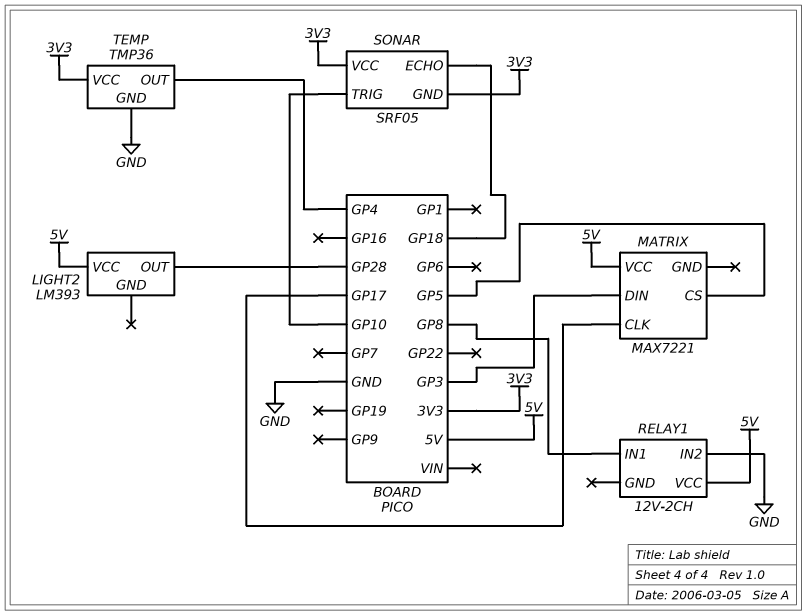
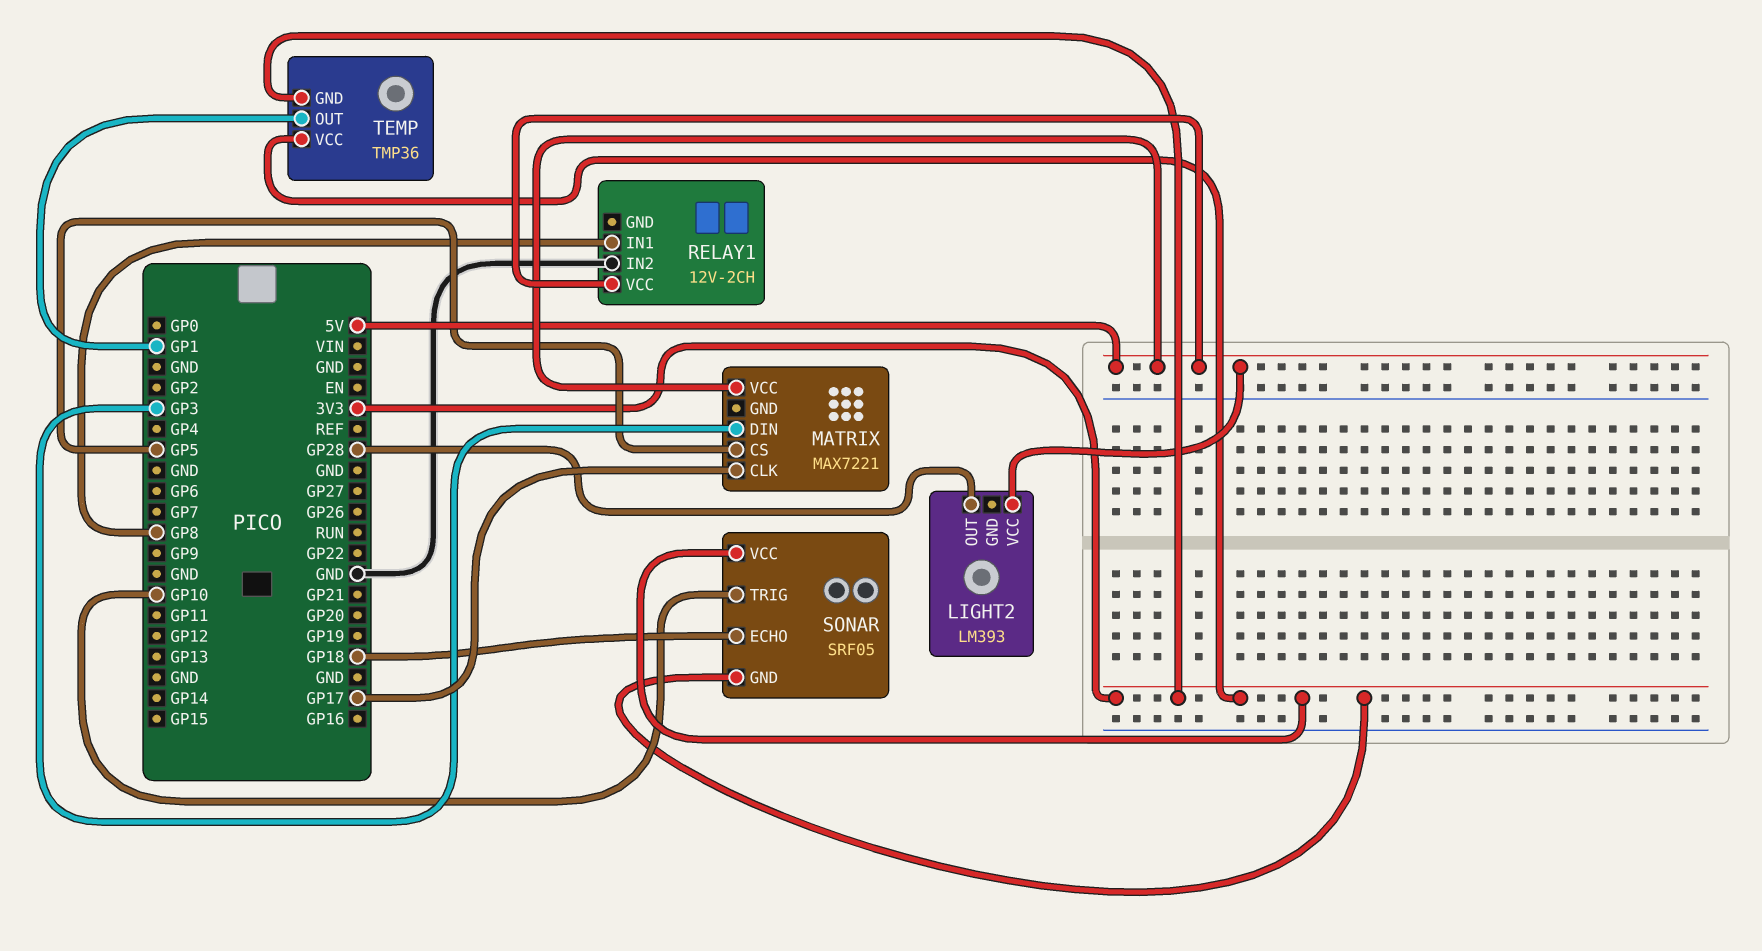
TEMP pin GND: GND -> 3V3
TEMP pin OUT: GP4 -> GP1

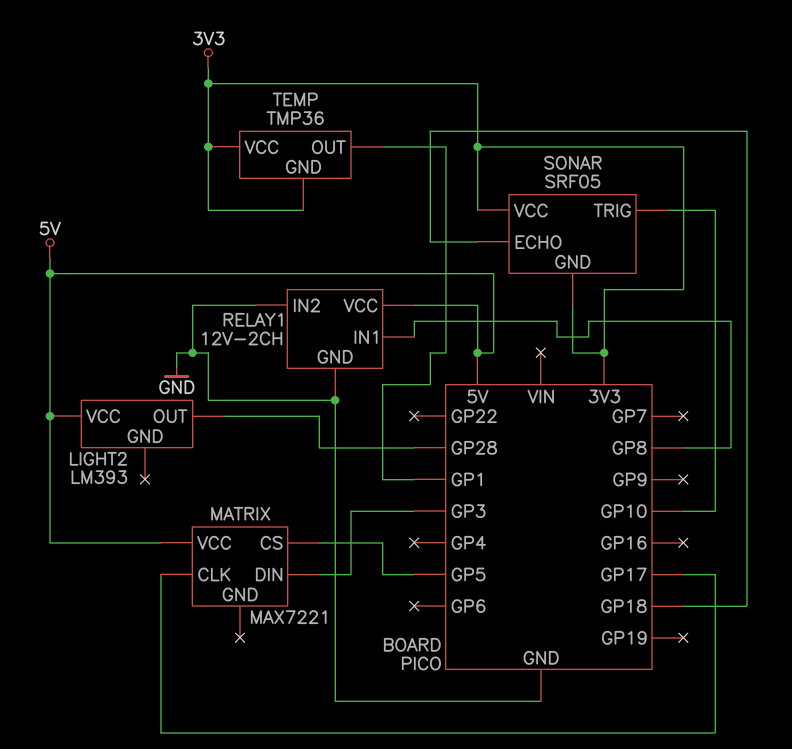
RELAY1 pin GND: none -> GND

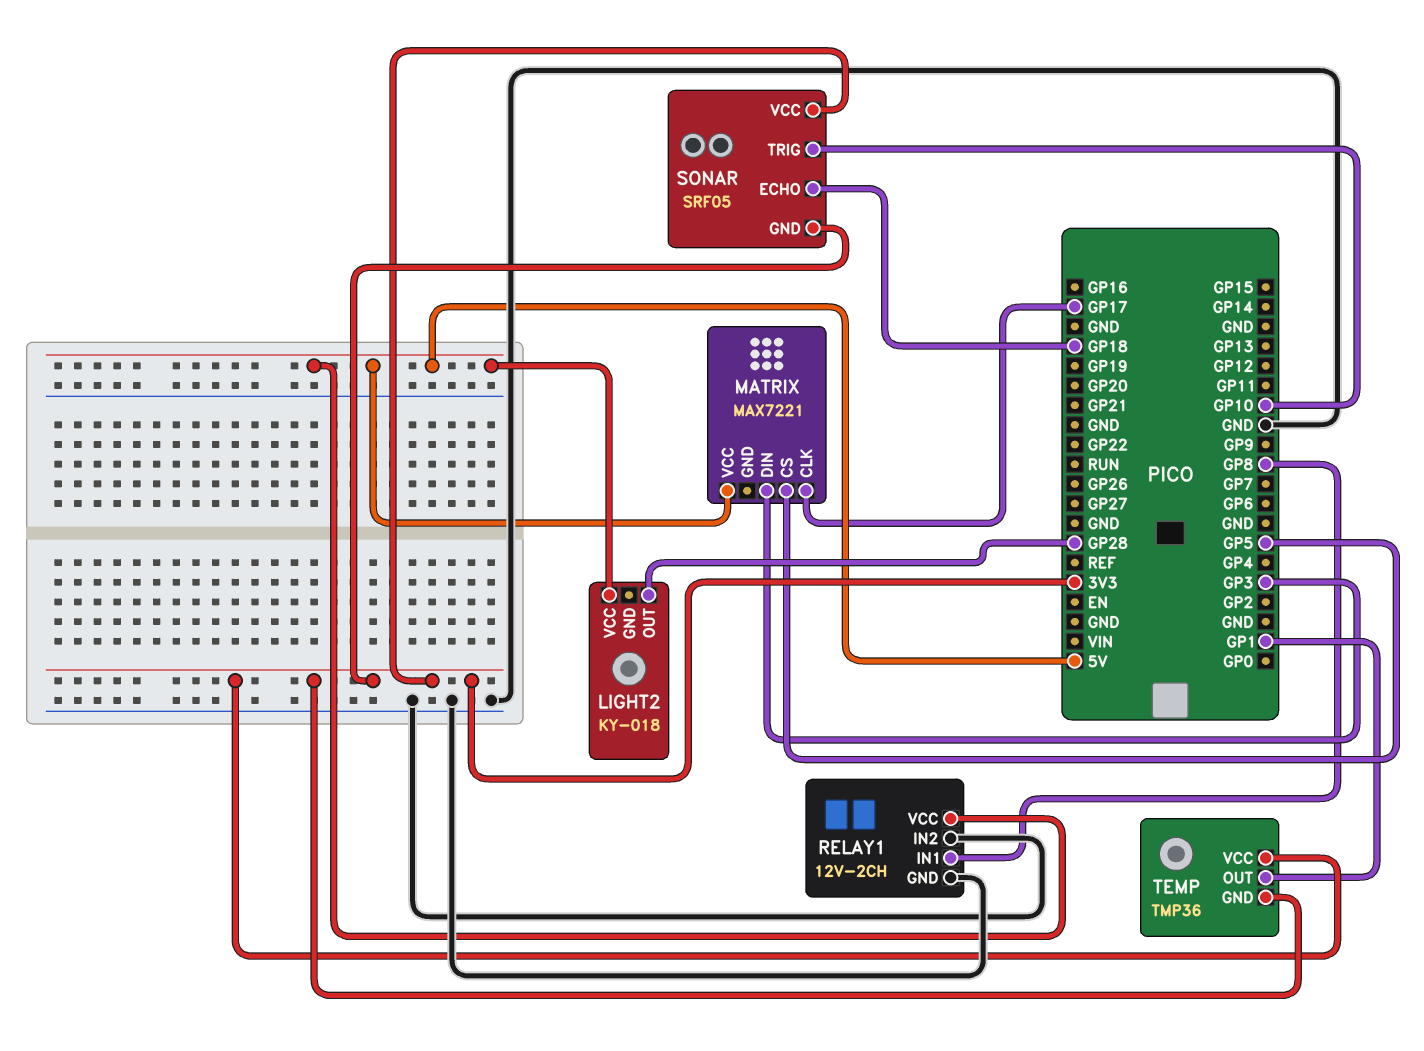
LIGHT2: LM393 -> KY-018

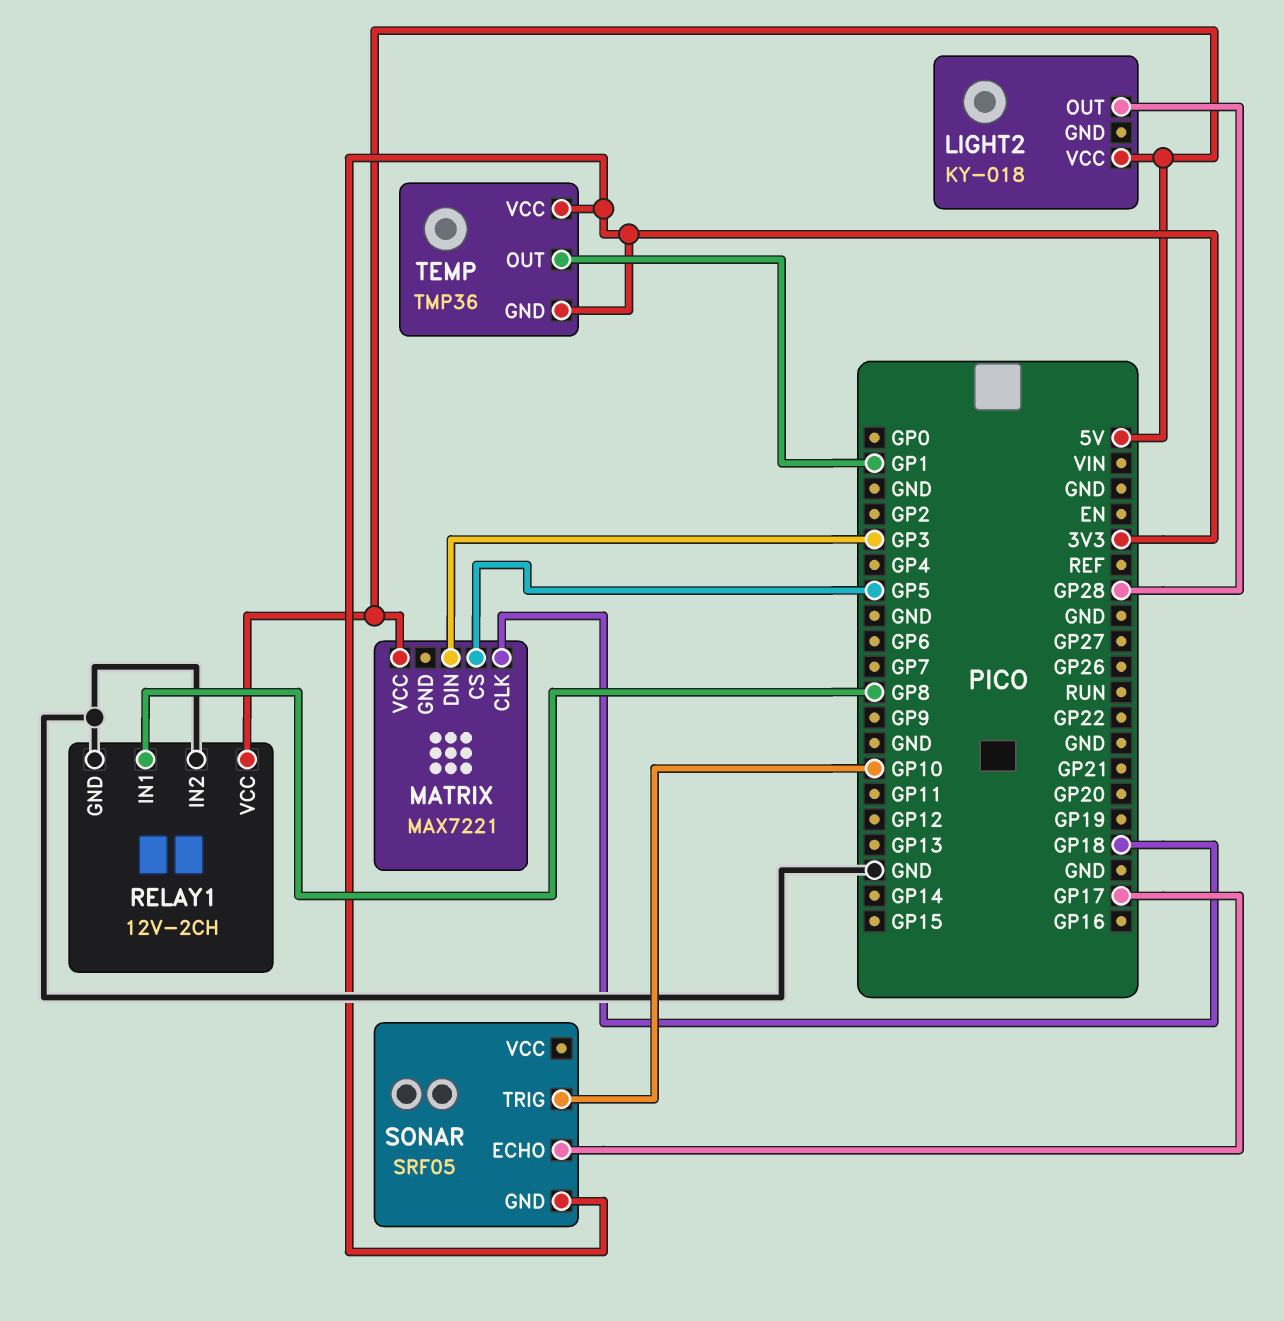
MATRIX pin CLK: GP17 -> GP18
SONAR pin ECHO: GP18 -> GP17
SONAR pin VCC: 3V3 -> none

